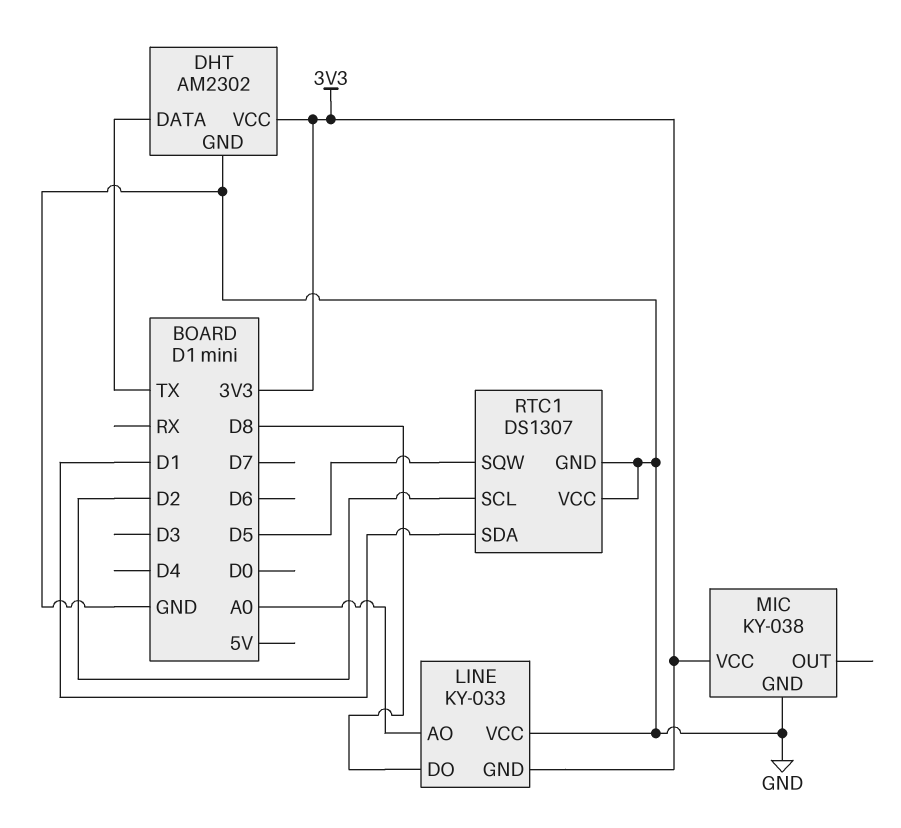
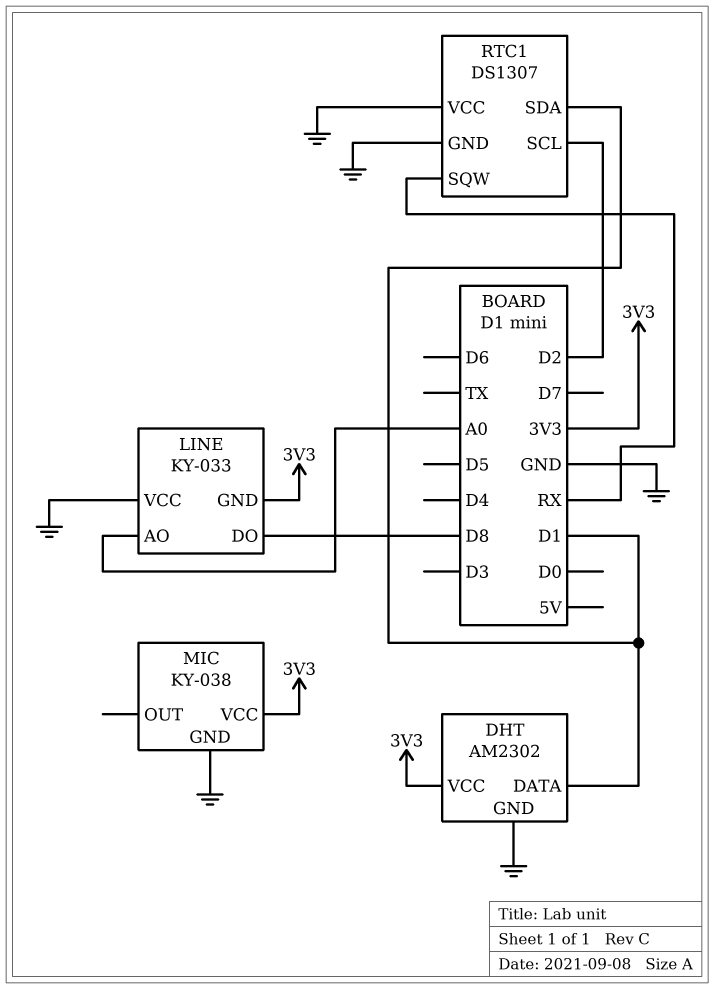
DHT pin DATA: TX -> D1
RTC1 pin SQW: D5 -> RX

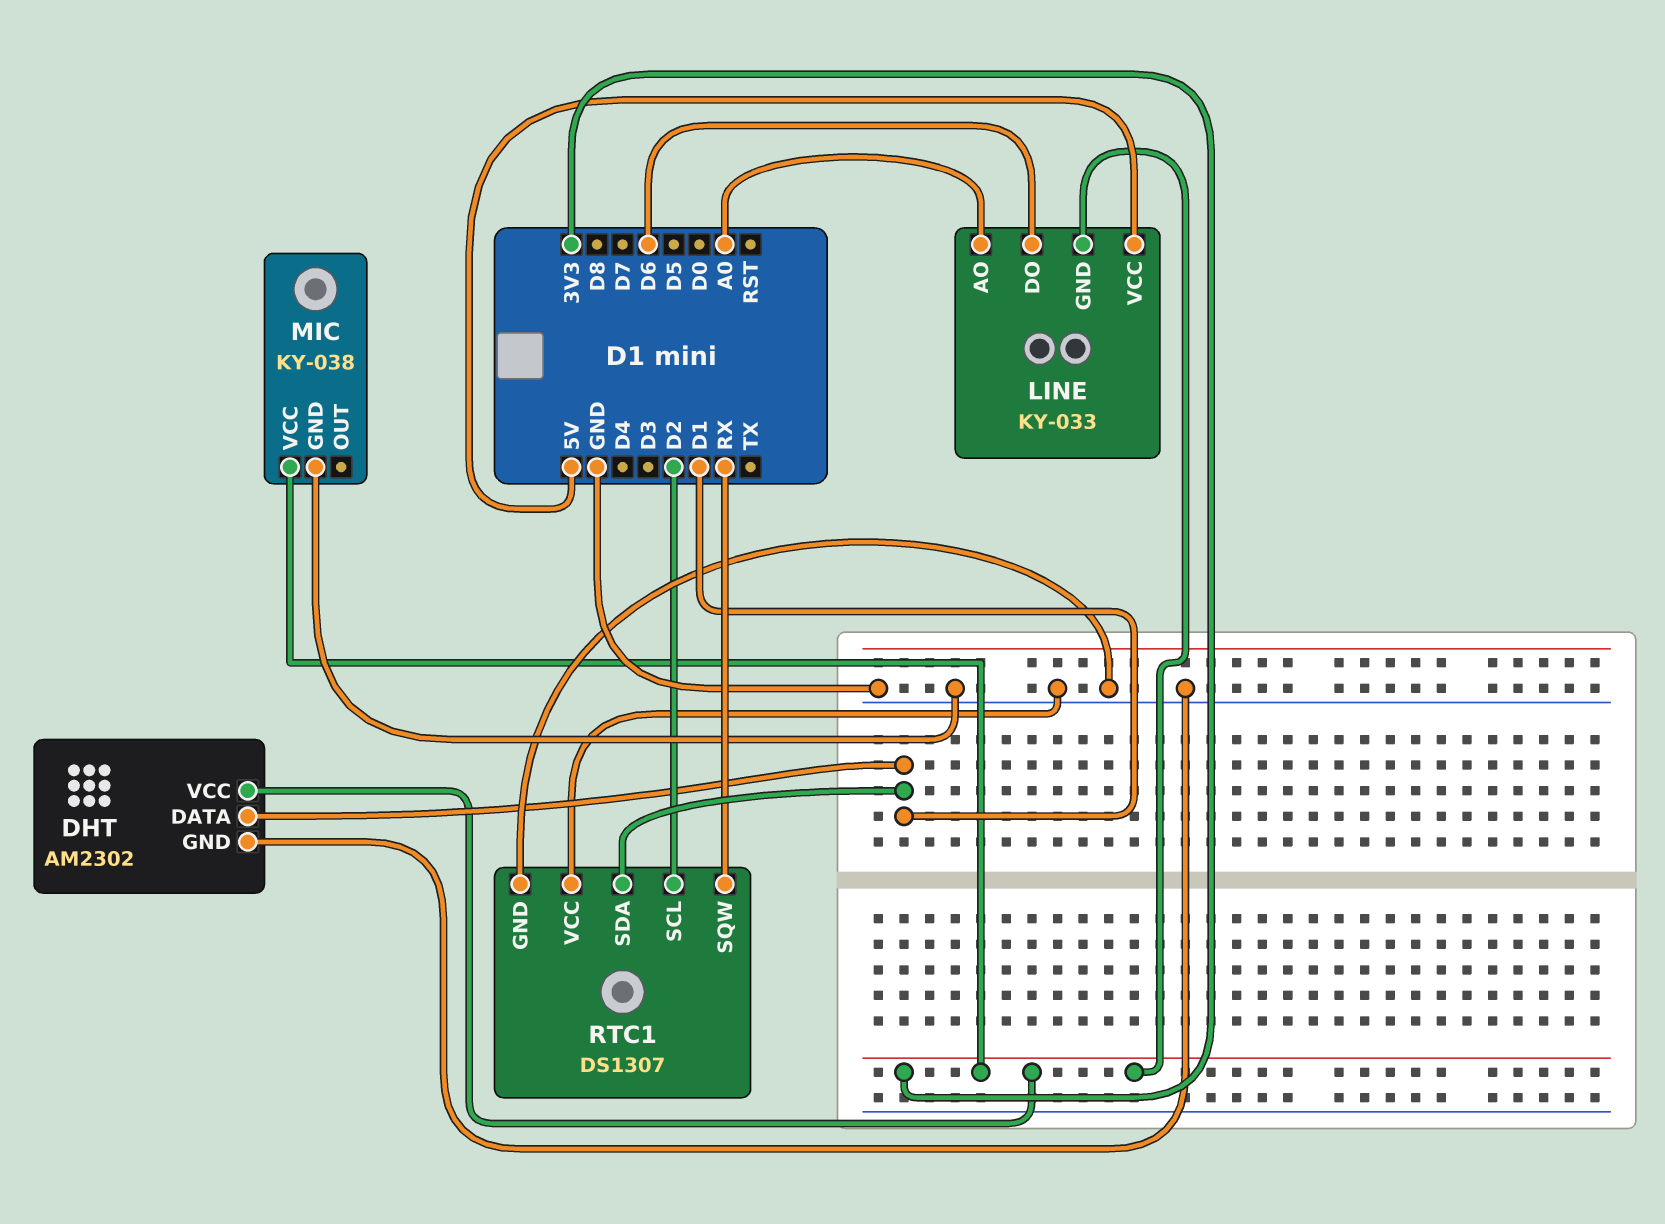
LINE pin DO: D8 -> D6
LINE pin VCC: GND -> 5V

